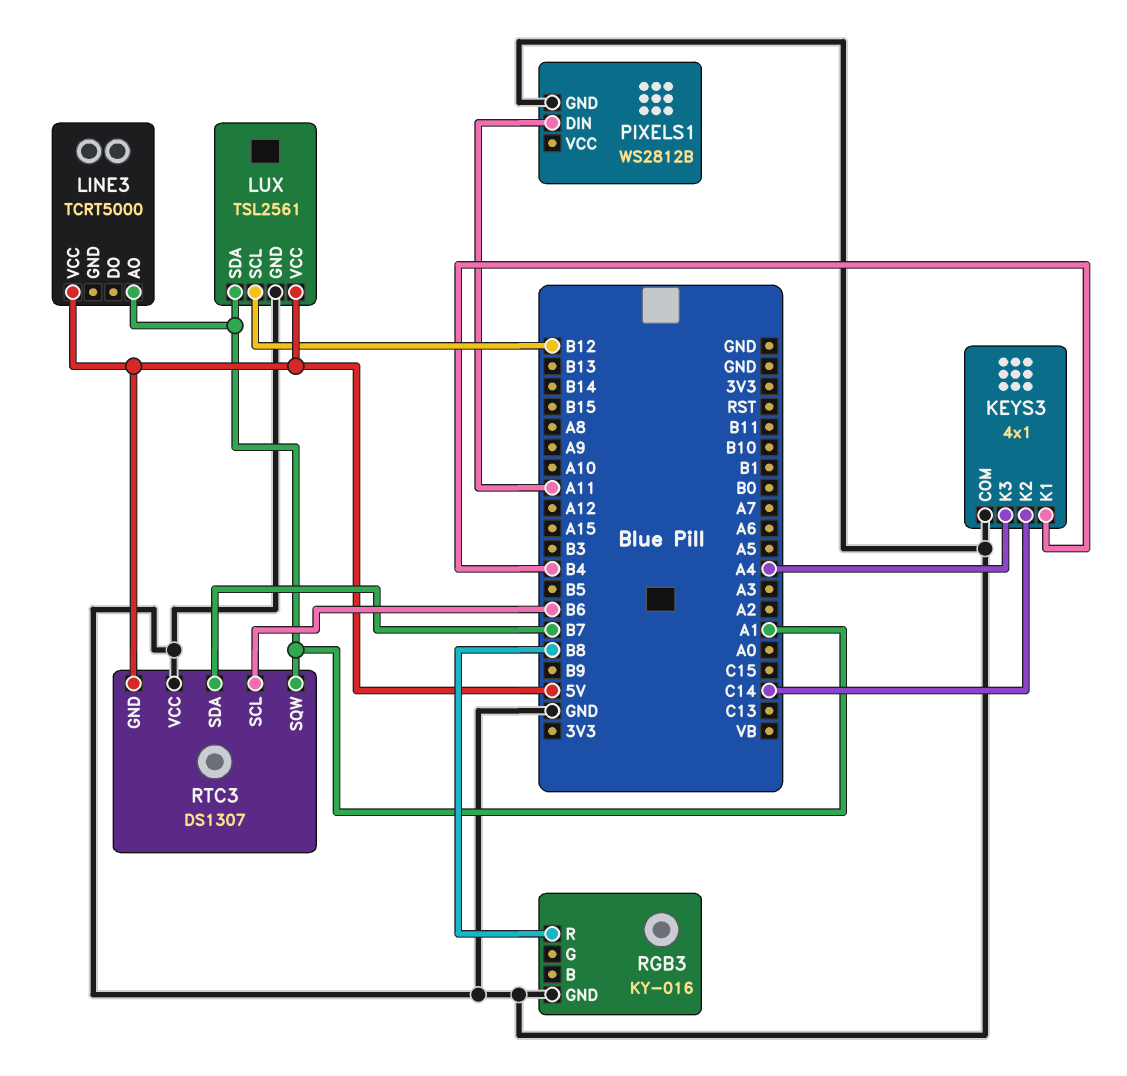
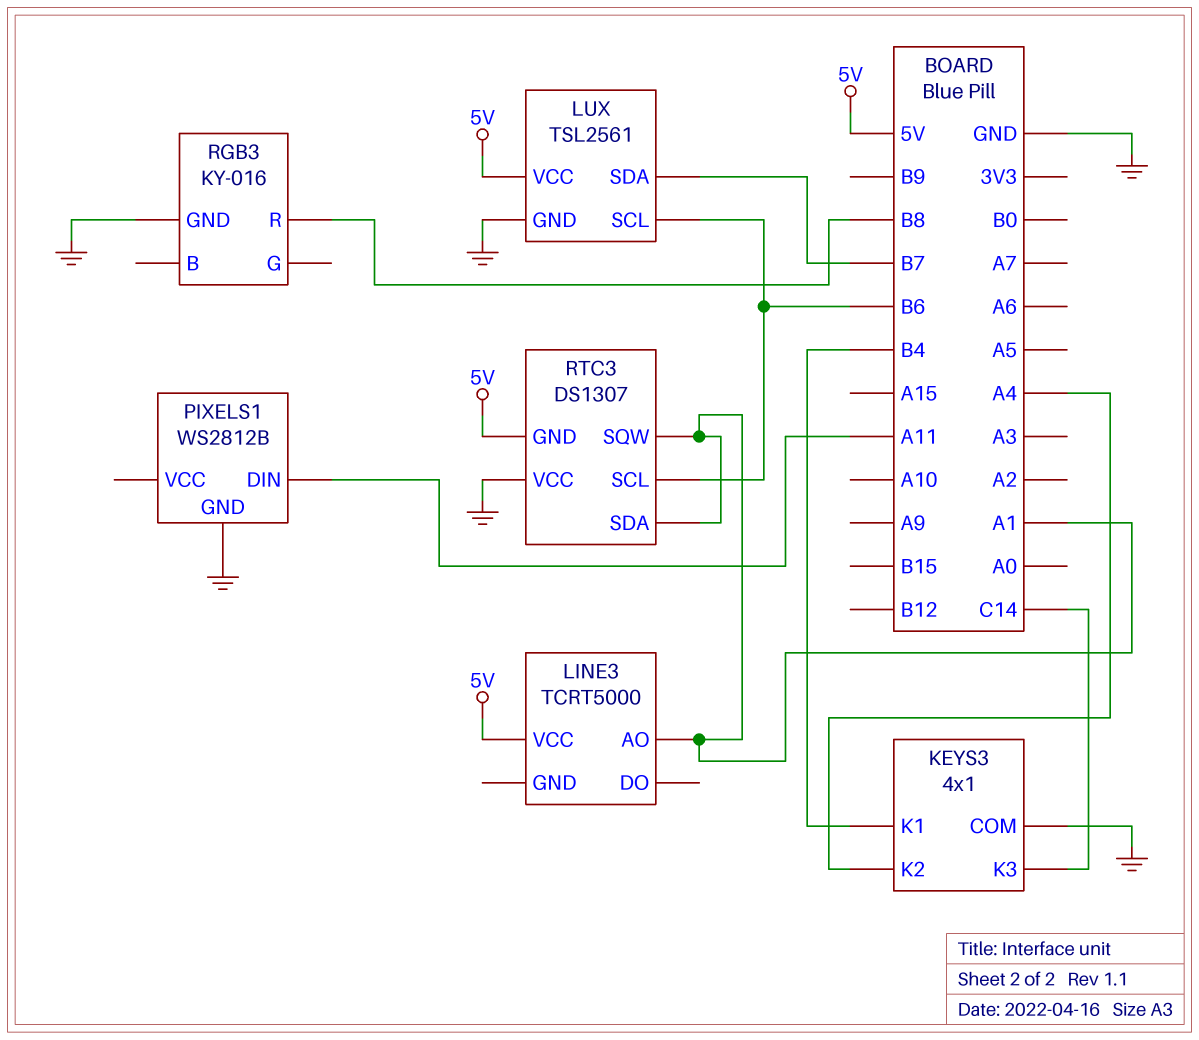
KEYS3 pin K2: C14 -> A4
KEYS3 pin K3: A4 -> C14
LUX pin SCL: B12 -> B6
LUX pin SDA: A1 -> B7
RTC3 pin SDA: B7 -> A1

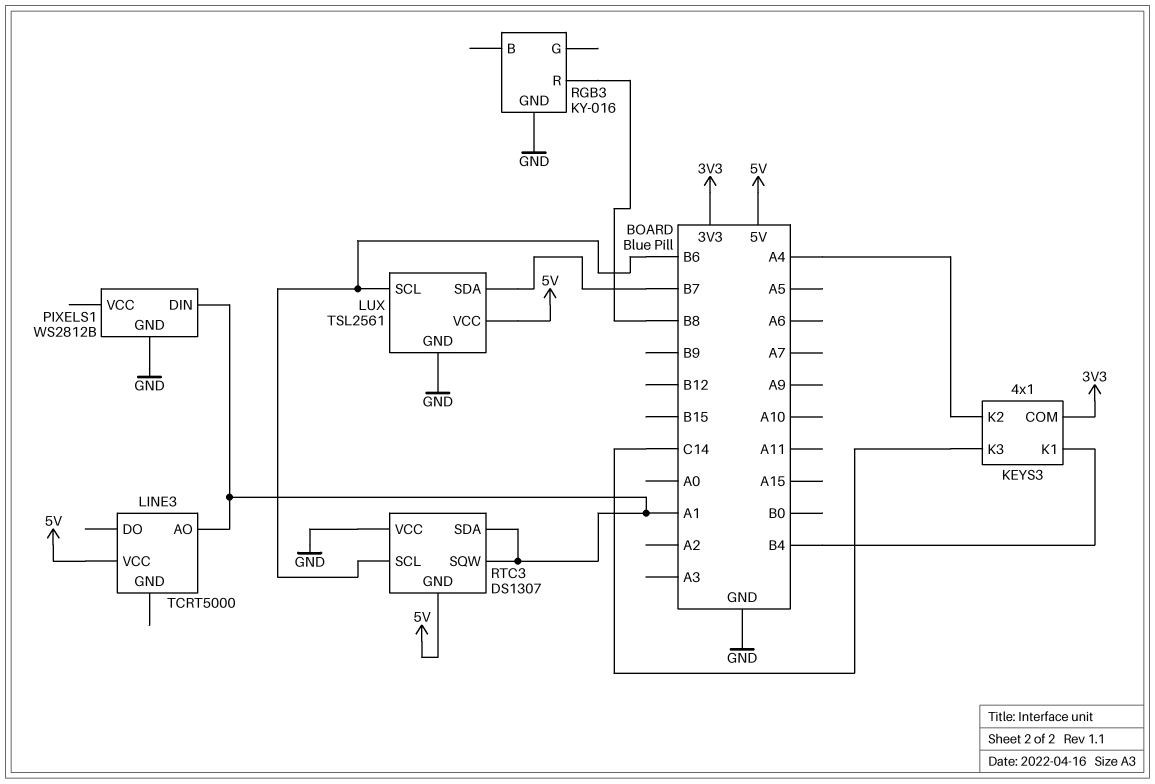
KEYS3 pin COM: GND -> 3V3
PIXELS1 pin DIN: A11 -> A1

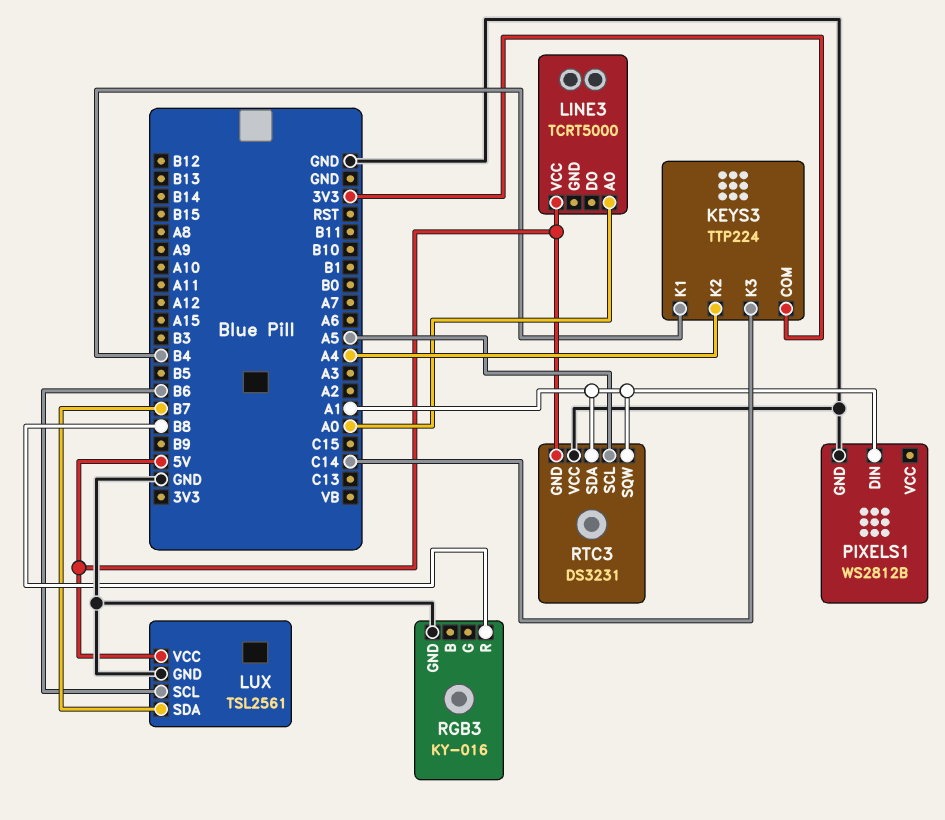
KEYS3: 4x1 -> TTP224
LINE3 pin AO: A1 -> A0
RTC3: DS1307 -> DS3231
RTC3 pin SCL: B6 -> A5

